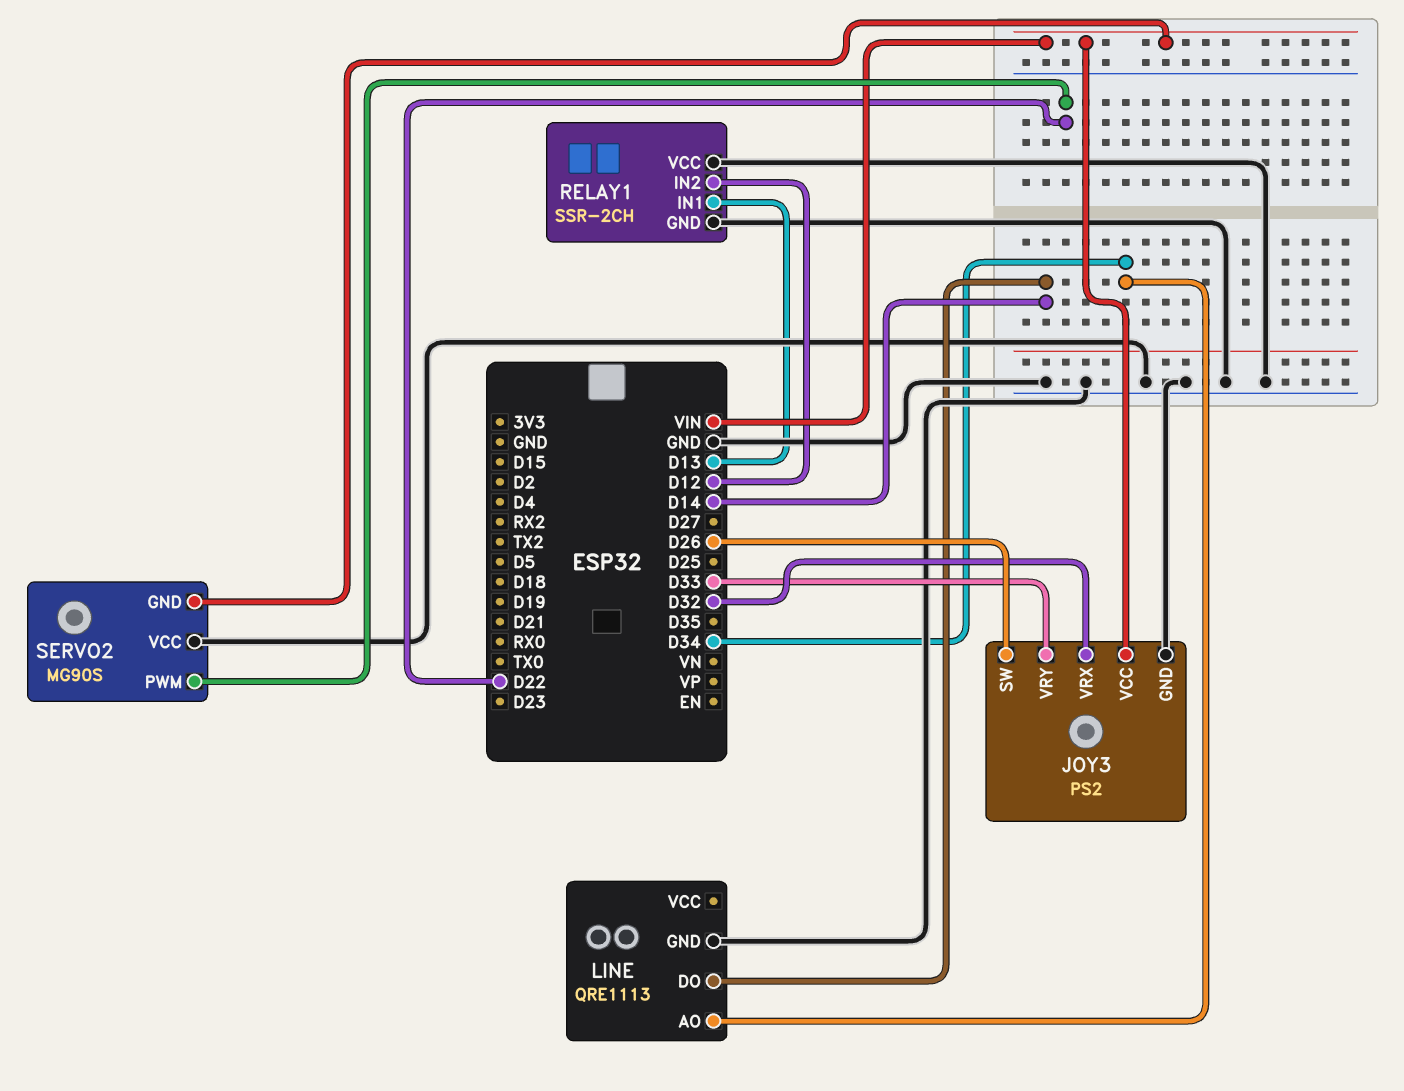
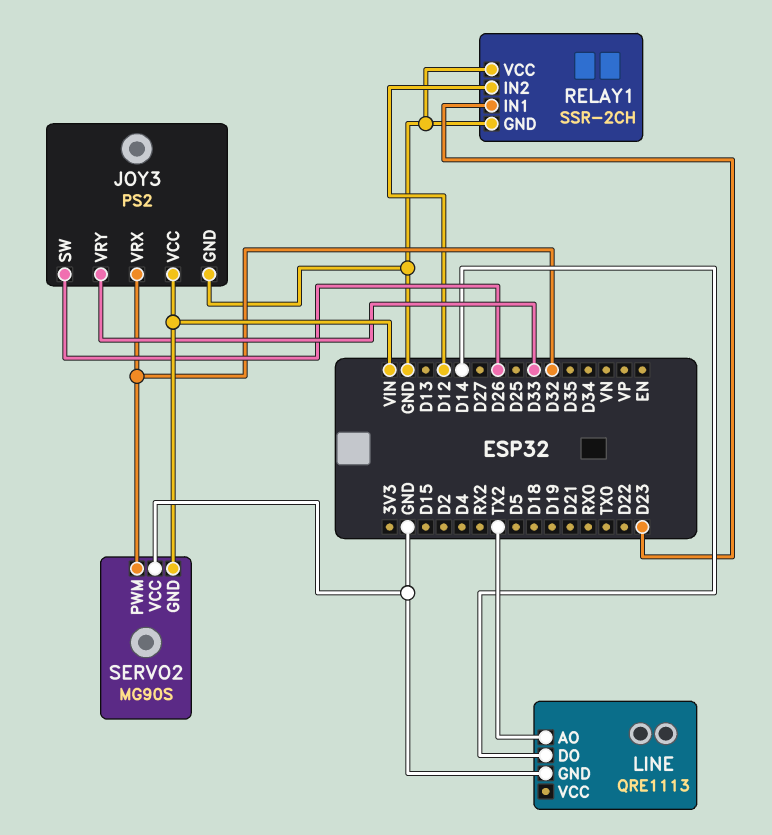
LINE pin AO: D34 -> TX2
RELAY1 pin IN1: D13 -> D23
SERVO2 pin PWM: D22 -> D32

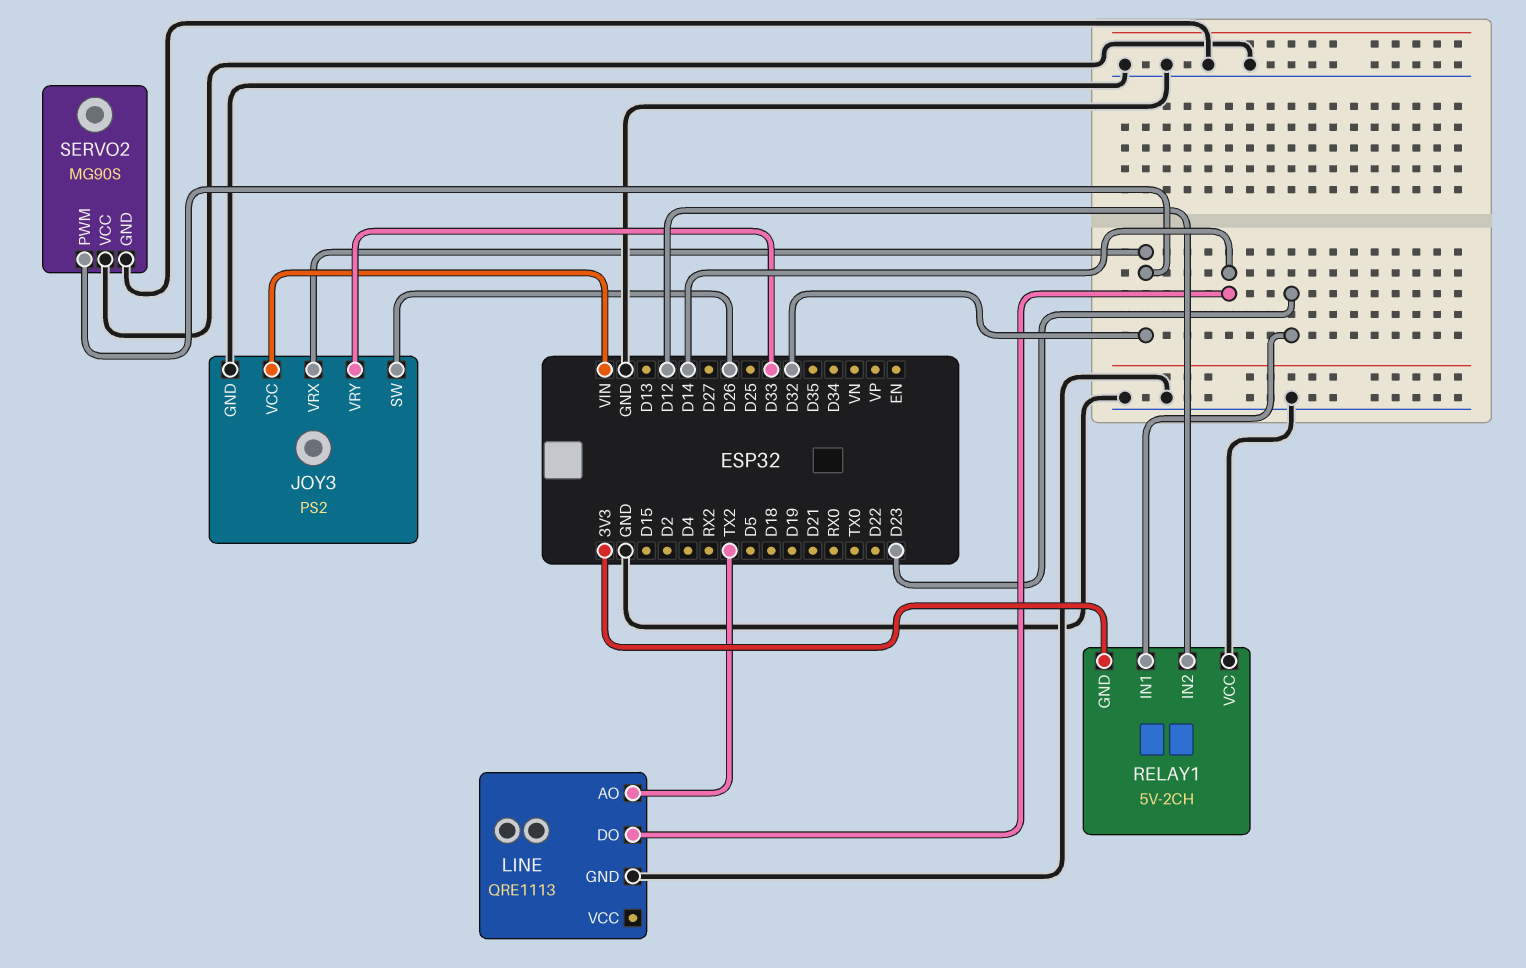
RELAY1: SSR-2CH -> 5V-2CH
RELAY1 pin GND: GND -> 3V3
SERVO2 pin GND: VIN -> GND

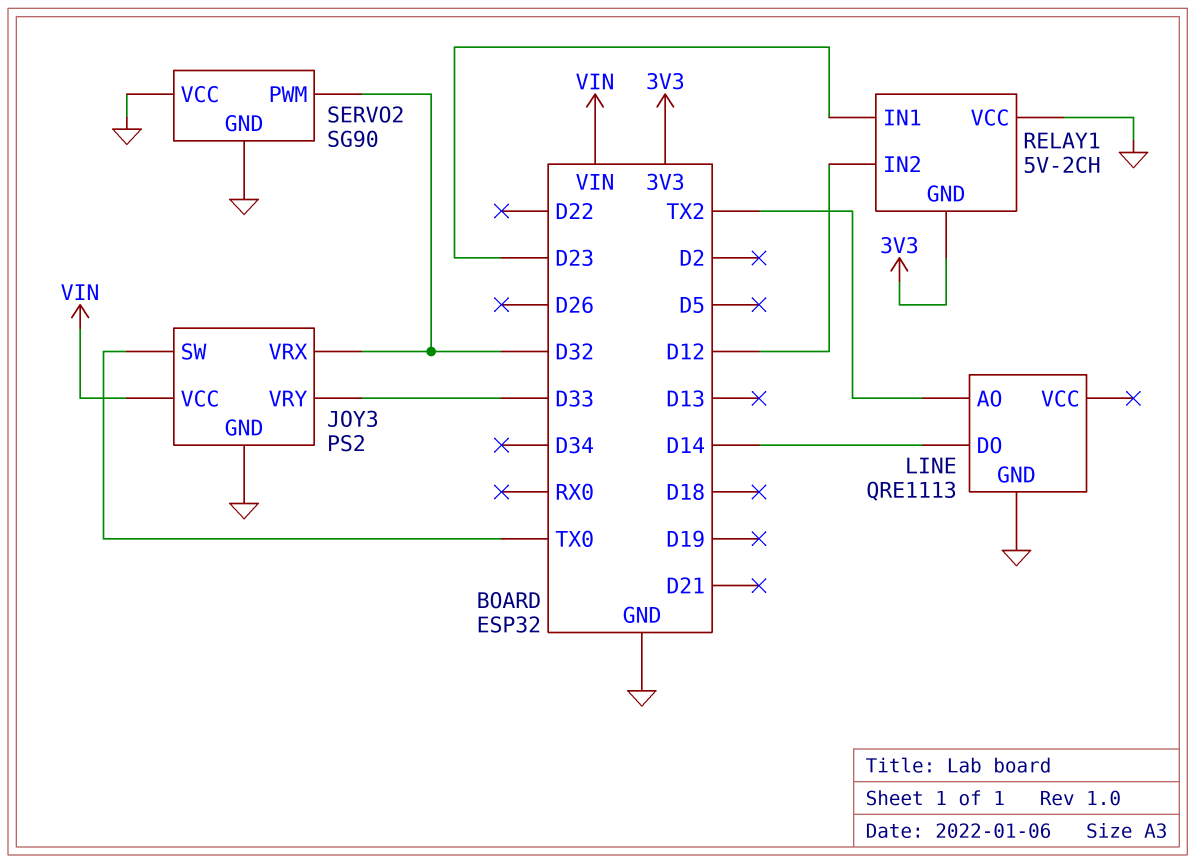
JOY3 pin SW: D26 -> TX0
SERVO2: MG90S -> SG90

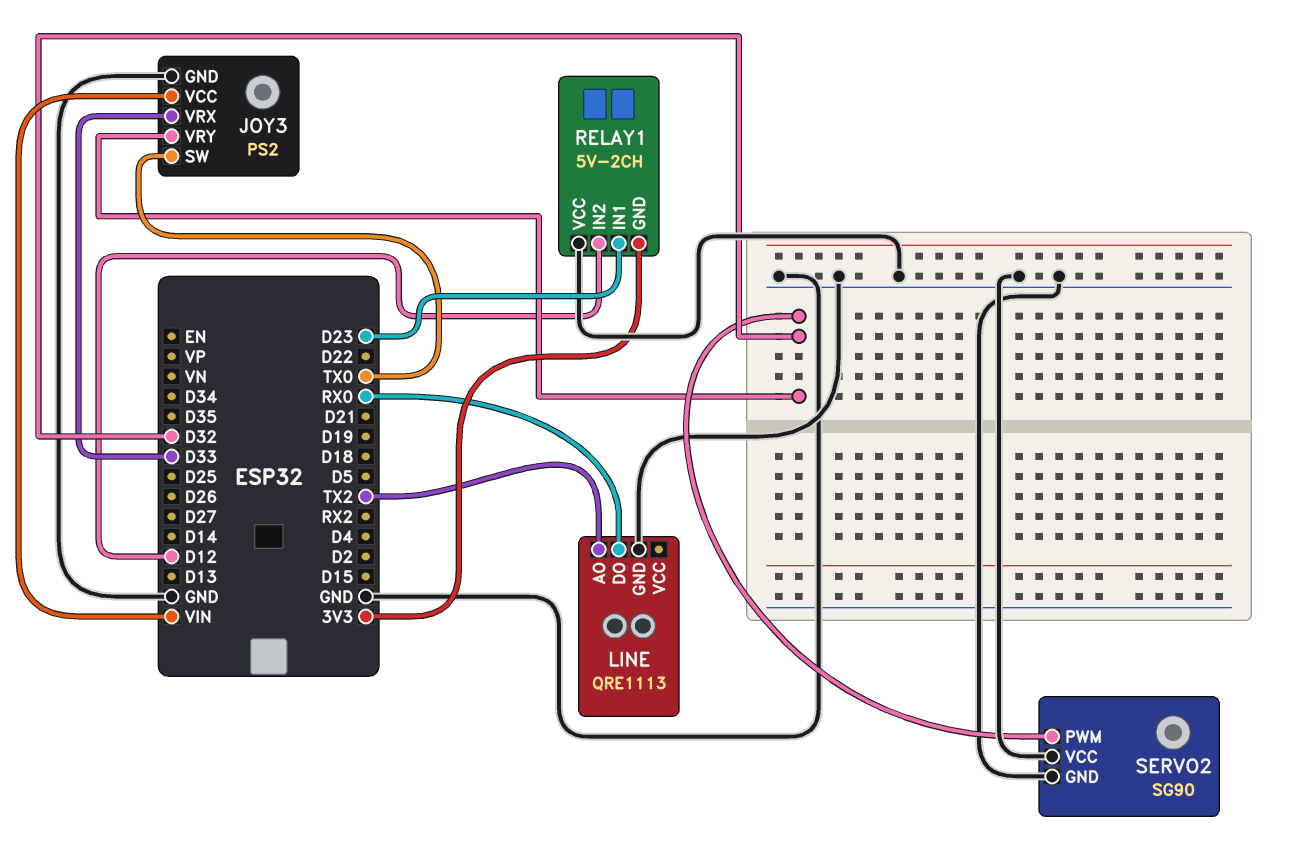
JOY3 pin VRX: D32 -> D33
JOY3 pin VRY: D33 -> D32
LINE pin DO: D14 -> RX0

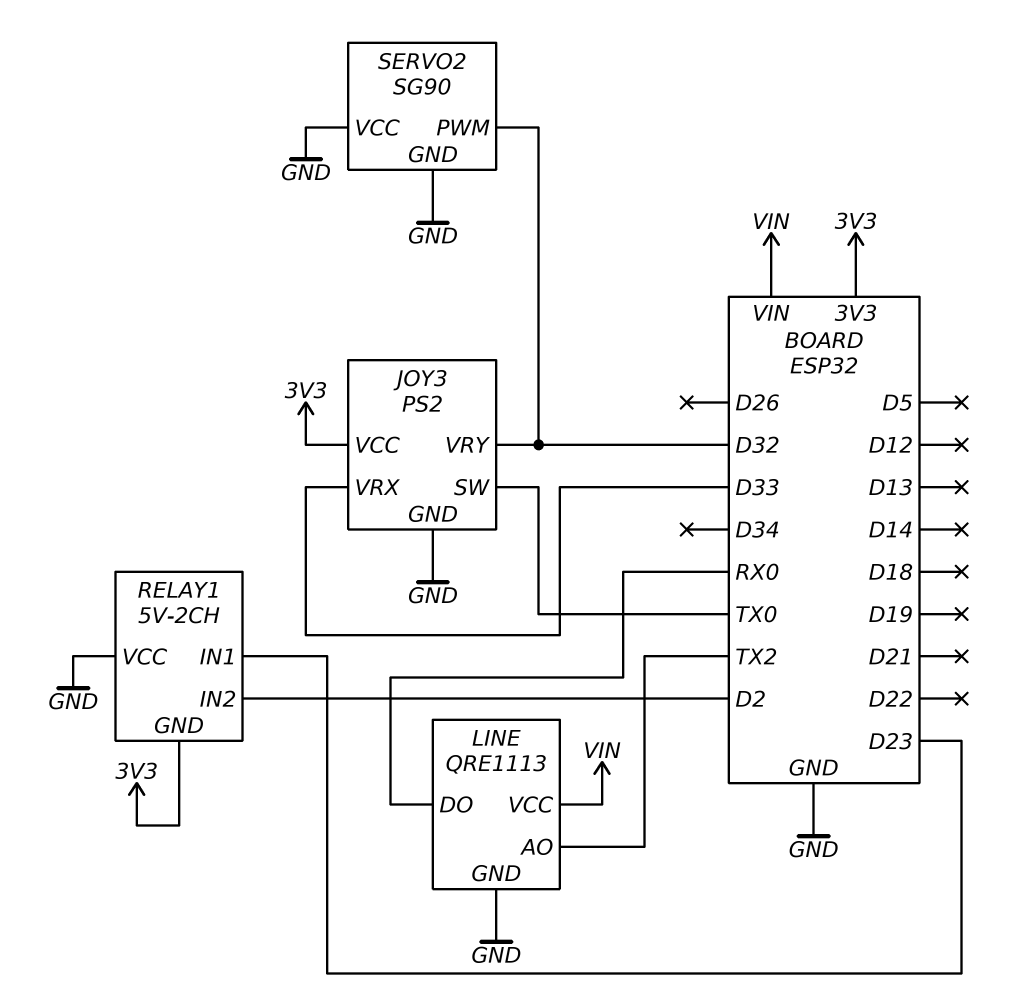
JOY3 pin VCC: VIN -> 3V3
LINE pin VCC: none -> VIN
RELAY1 pin IN2: D12 -> D2

